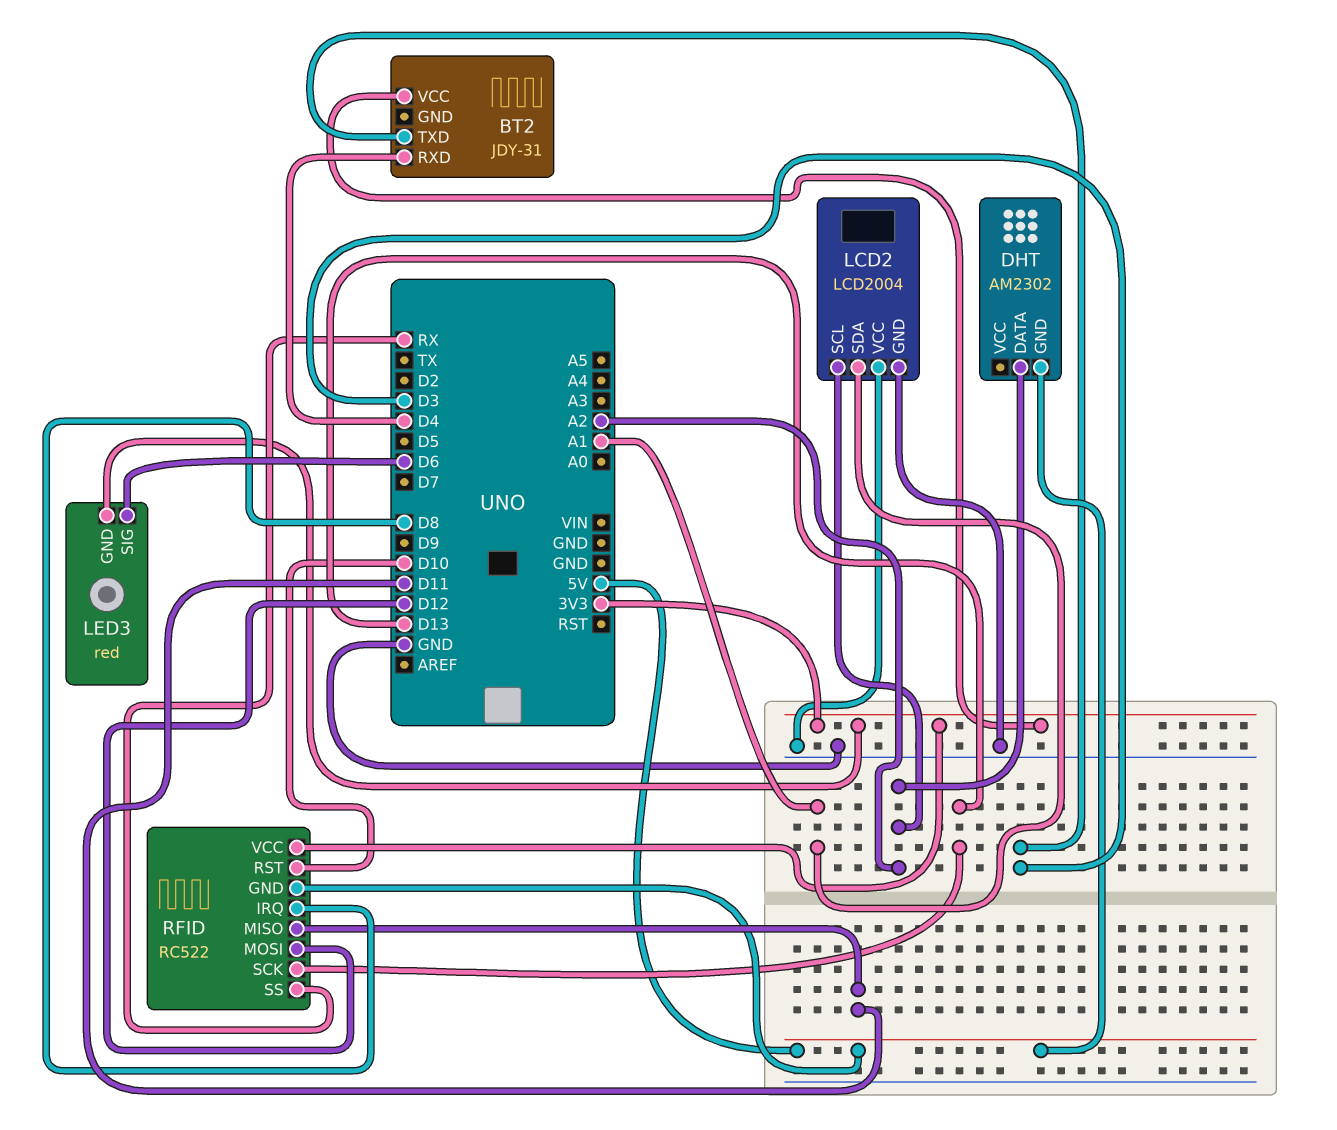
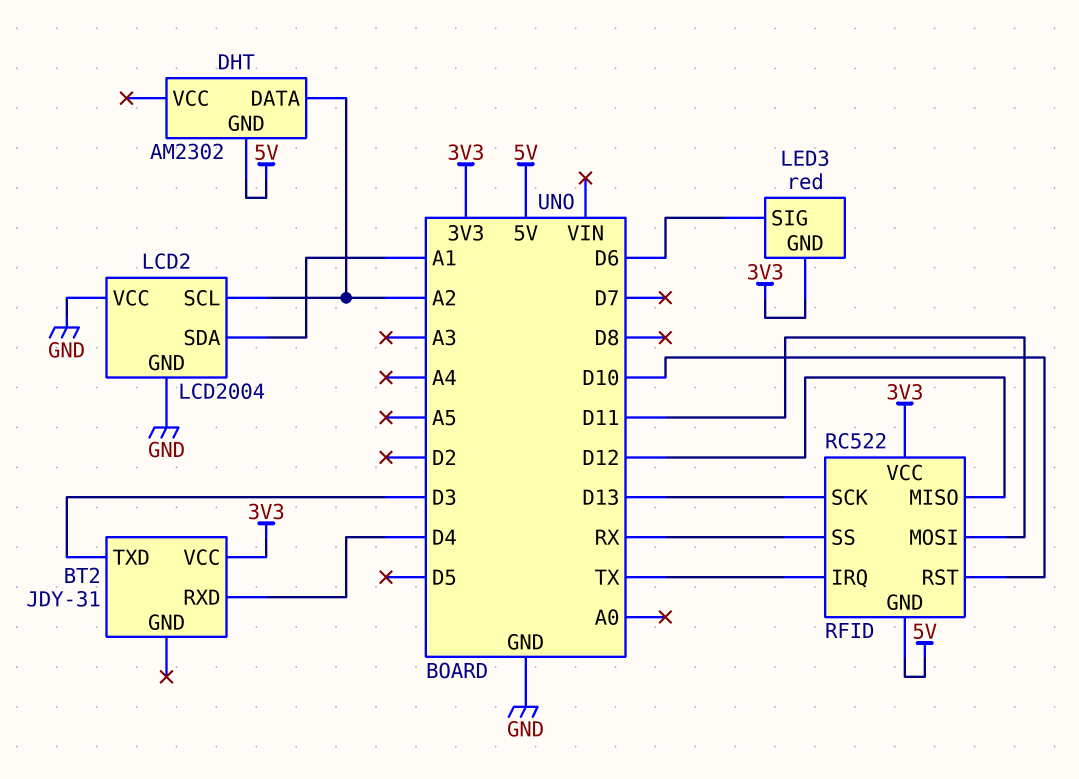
RFID pin IRQ: D8 -> TX
RFID pin MISO: D11 -> D12
RFID pin MOSI: D12 -> D11

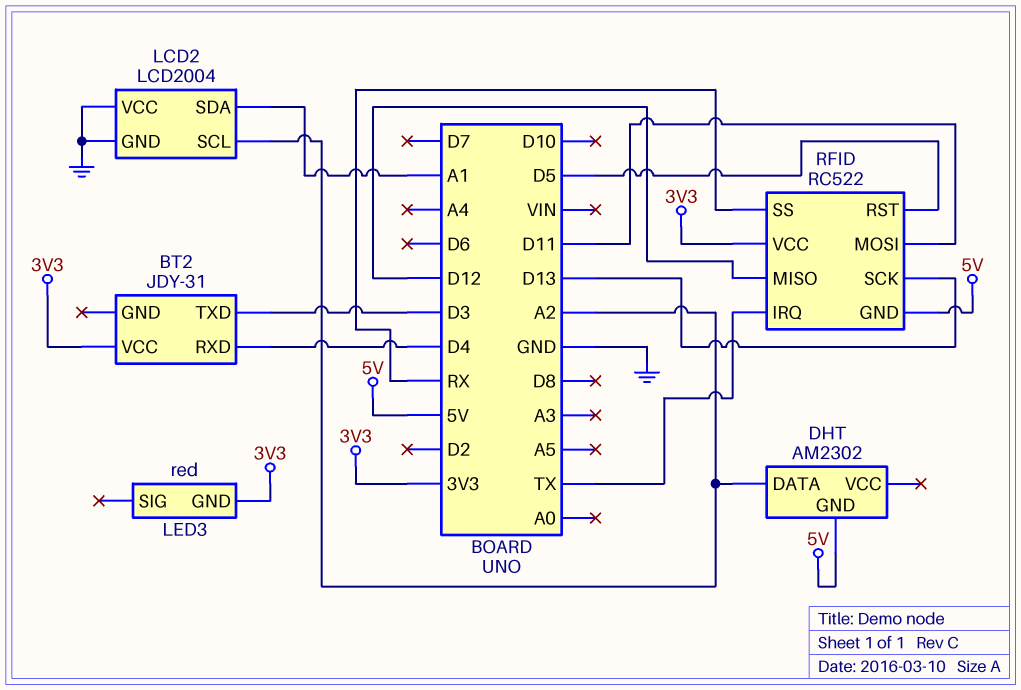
LED3 pin SIG: D6 -> none
RFID pin RST: D10 -> D5

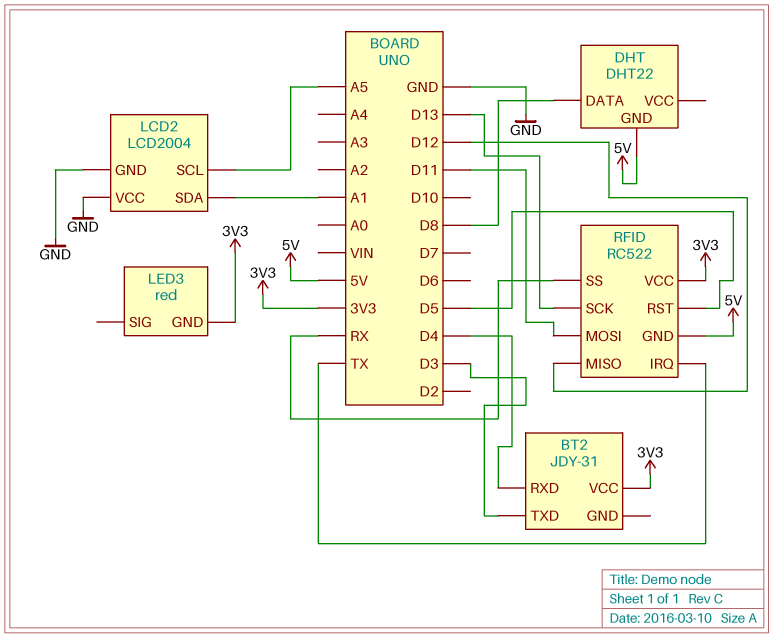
DHT: AM2302 -> DHT22
DHT pin DATA: A2 -> D8
LCD2 pin SCL: A2 -> A5

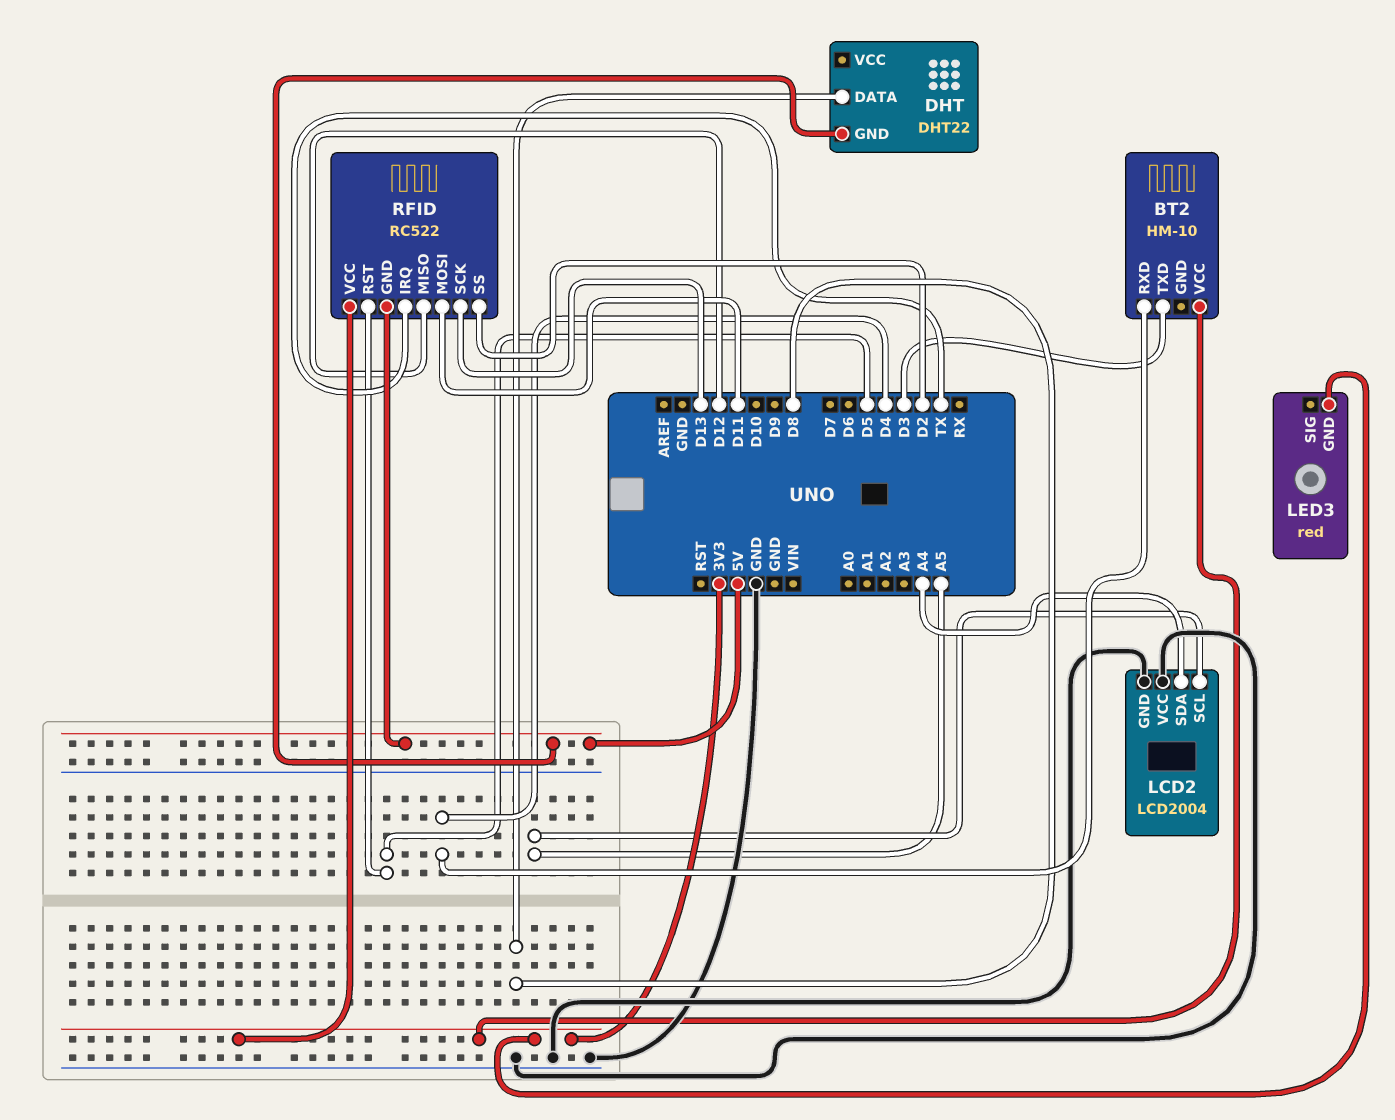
BT2: JDY-31 -> HM-10
LCD2 pin SDA: A1 -> A4
RFID pin SS: RX -> D2

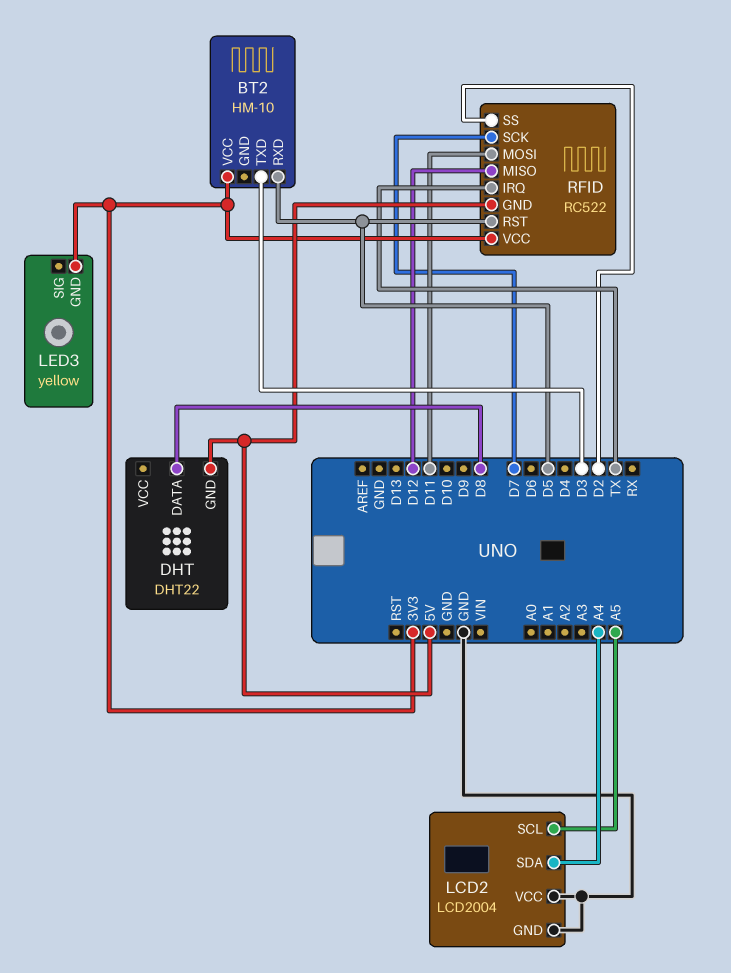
BT2 pin RXD: D4 -> D5
LED3: red -> yellow
RFID pin SCK: D13 -> D7

